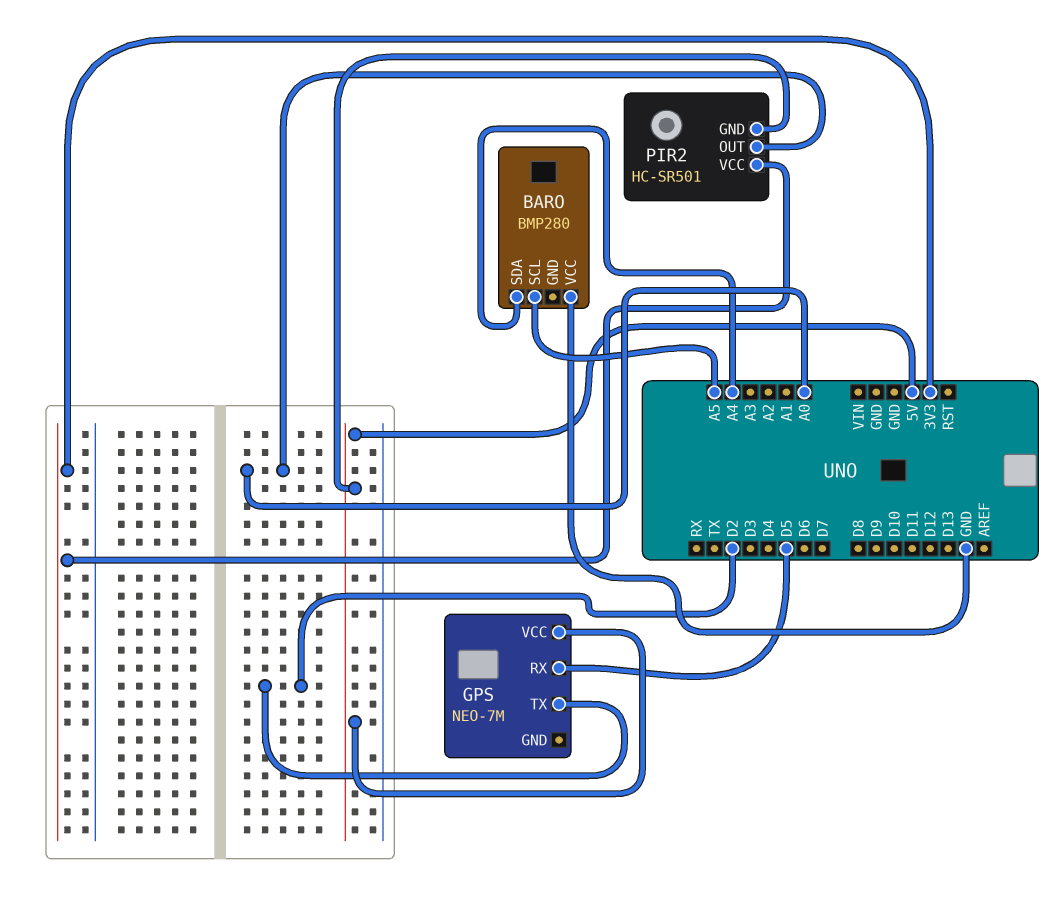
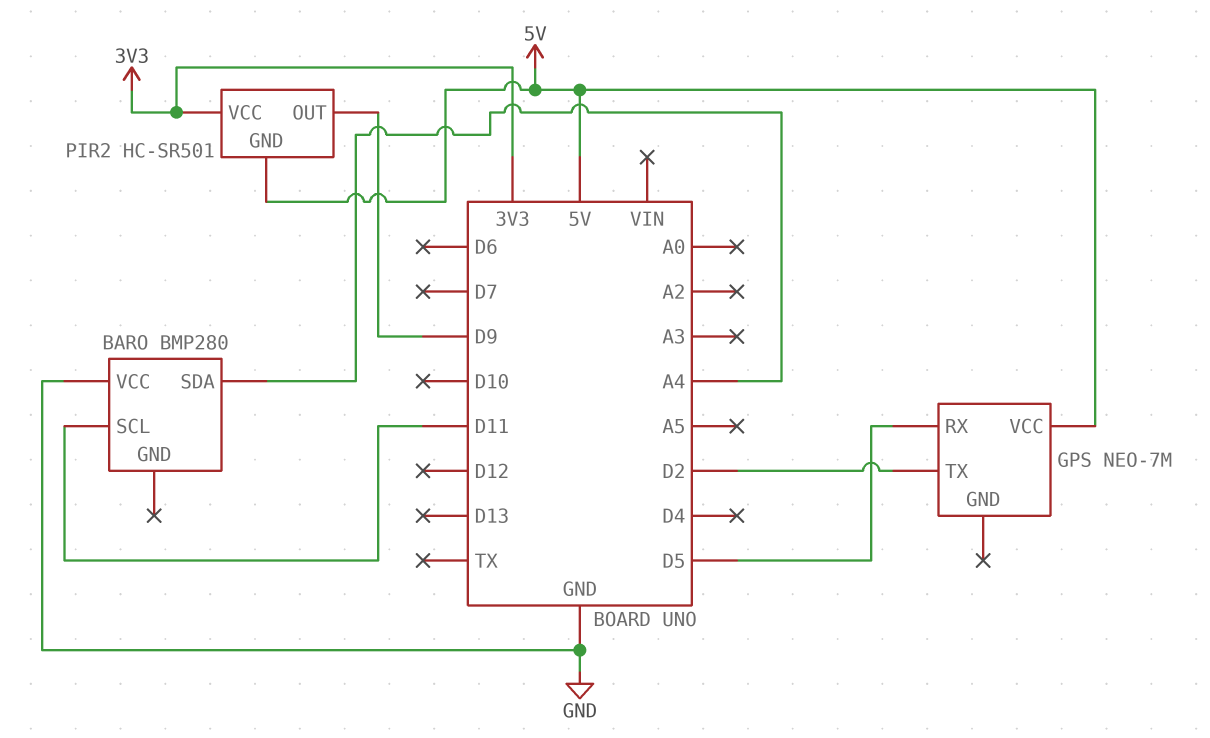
BARO pin SCL: A5 -> D11
PIR2 pin OUT: A0 -> D9

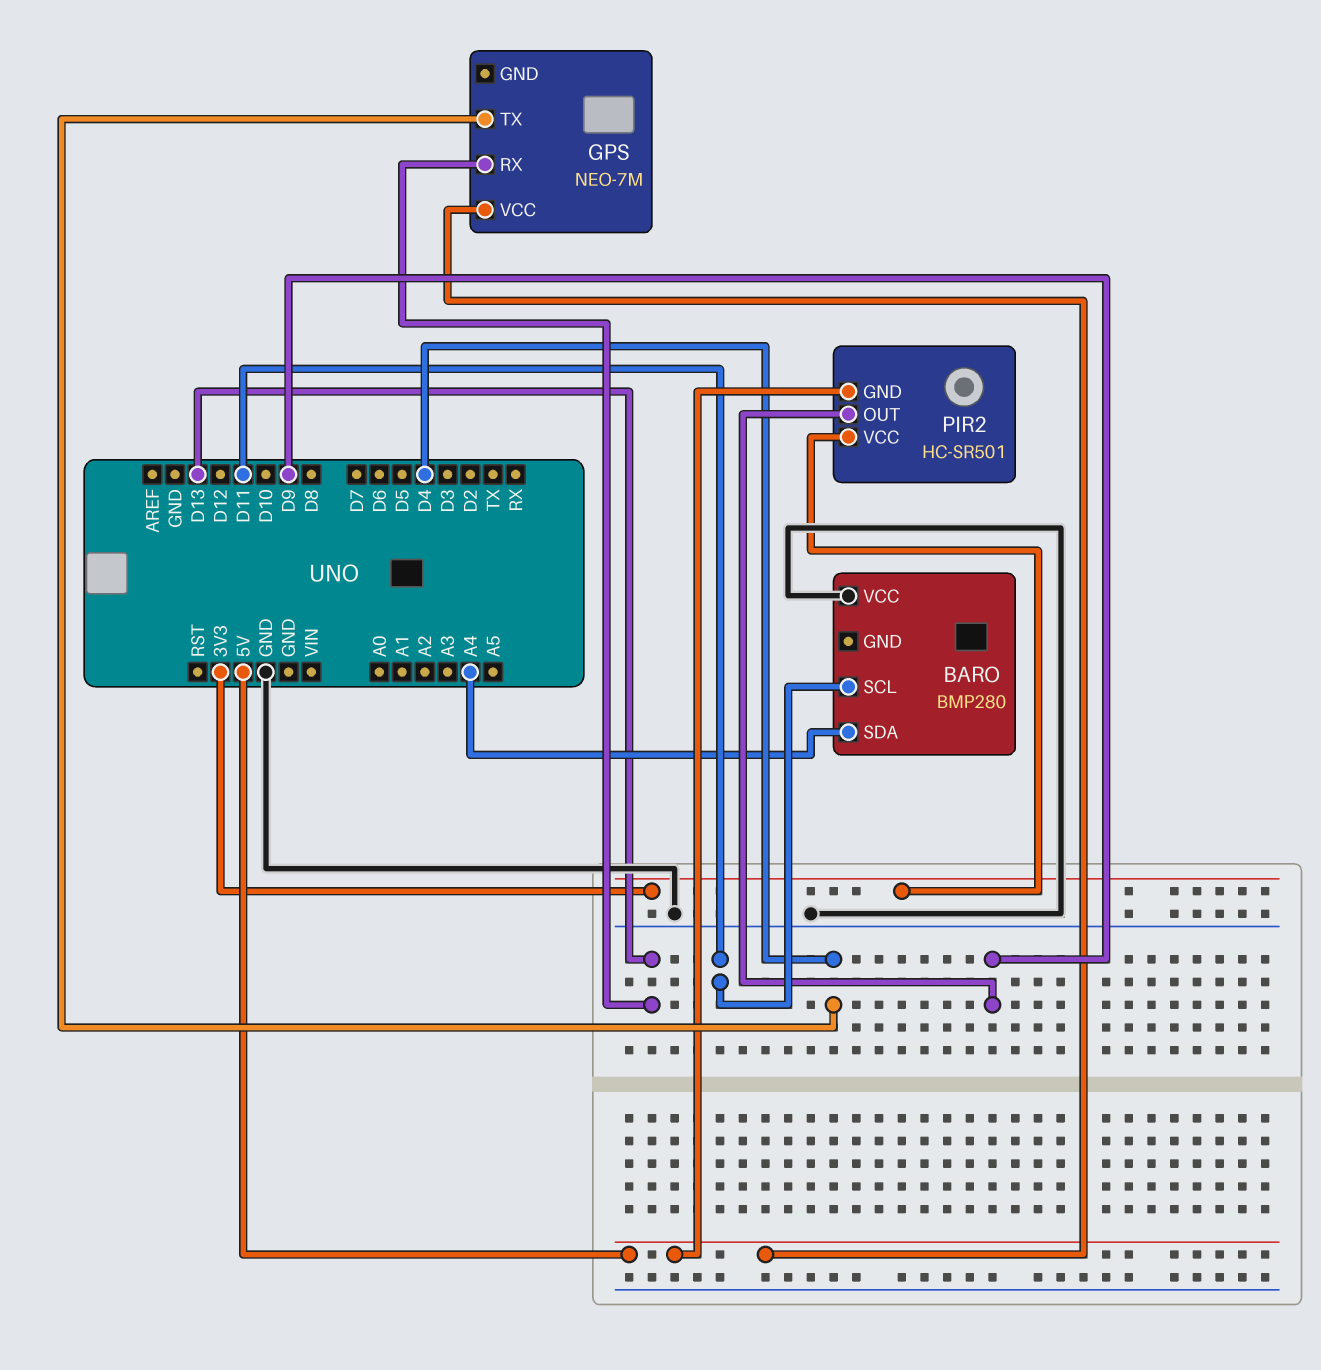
GPS pin RX: D5 -> D13
GPS pin TX: D2 -> D4

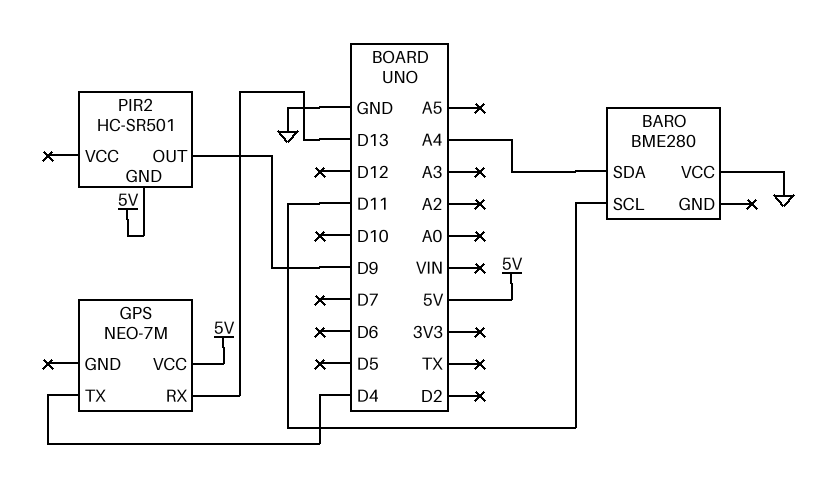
BARO: BMP280 -> BME280
PIR2 pin VCC: 3V3 -> none

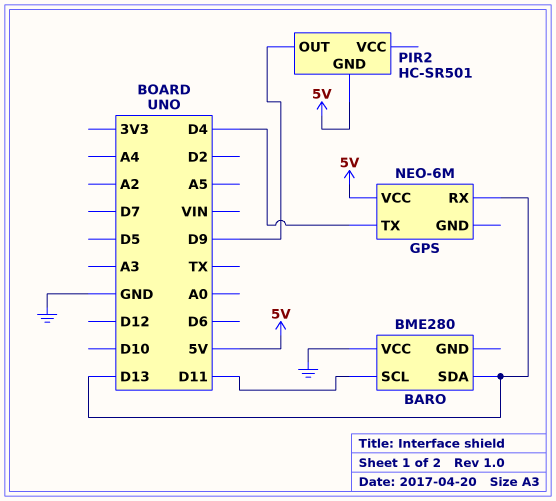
BARO pin SDA: A4 -> D13
GPS: NEO-7M -> NEO-6M

